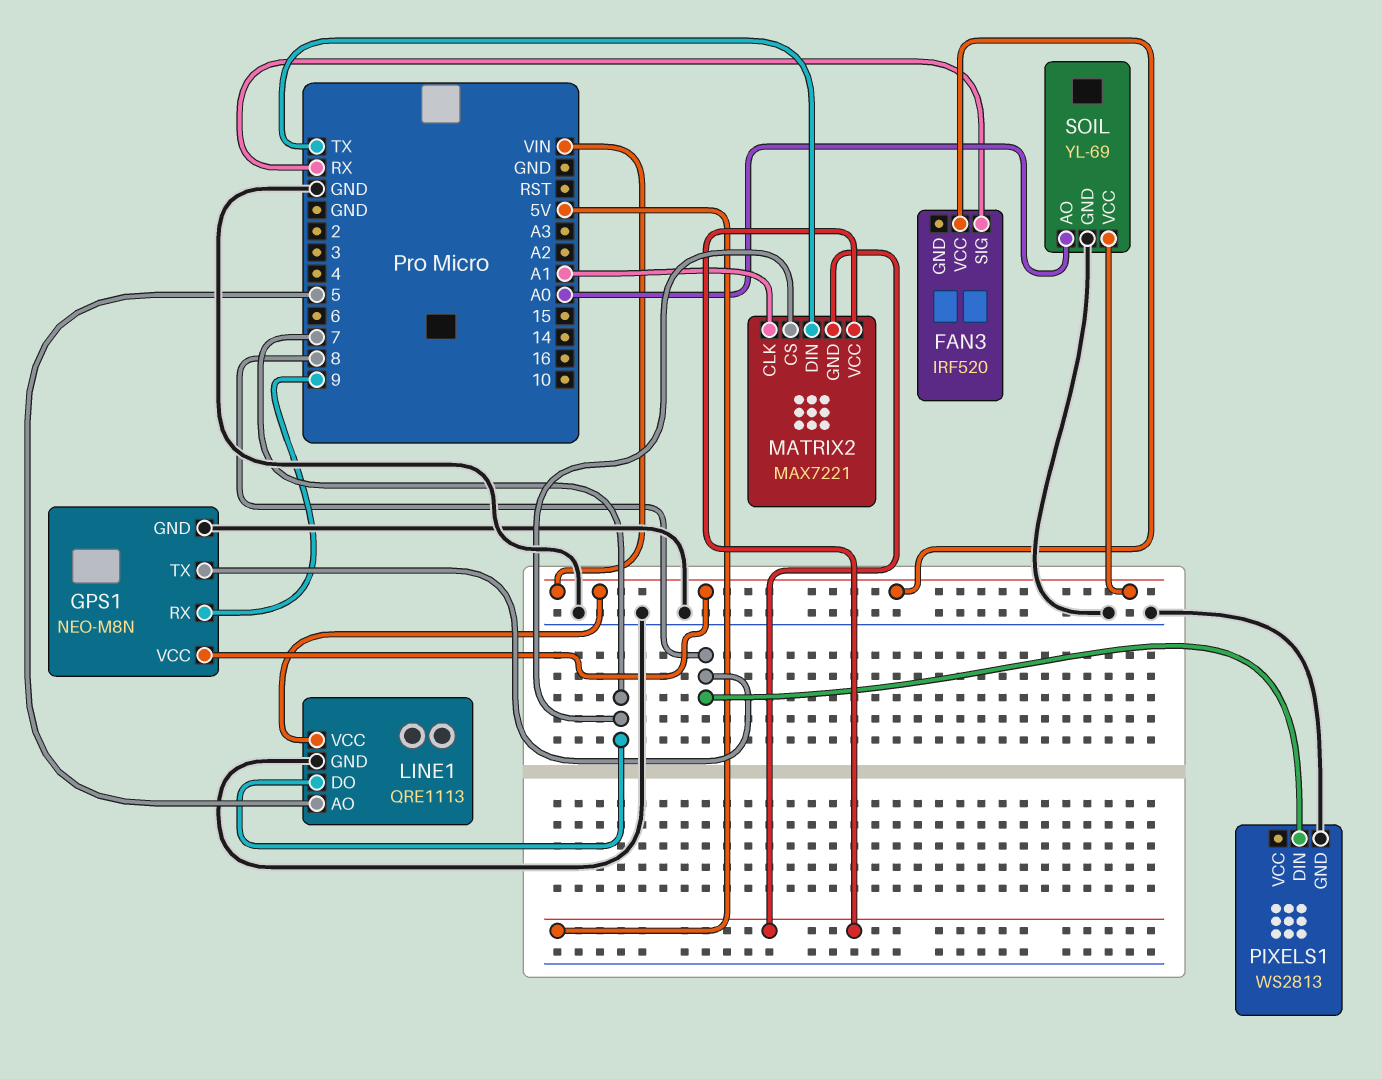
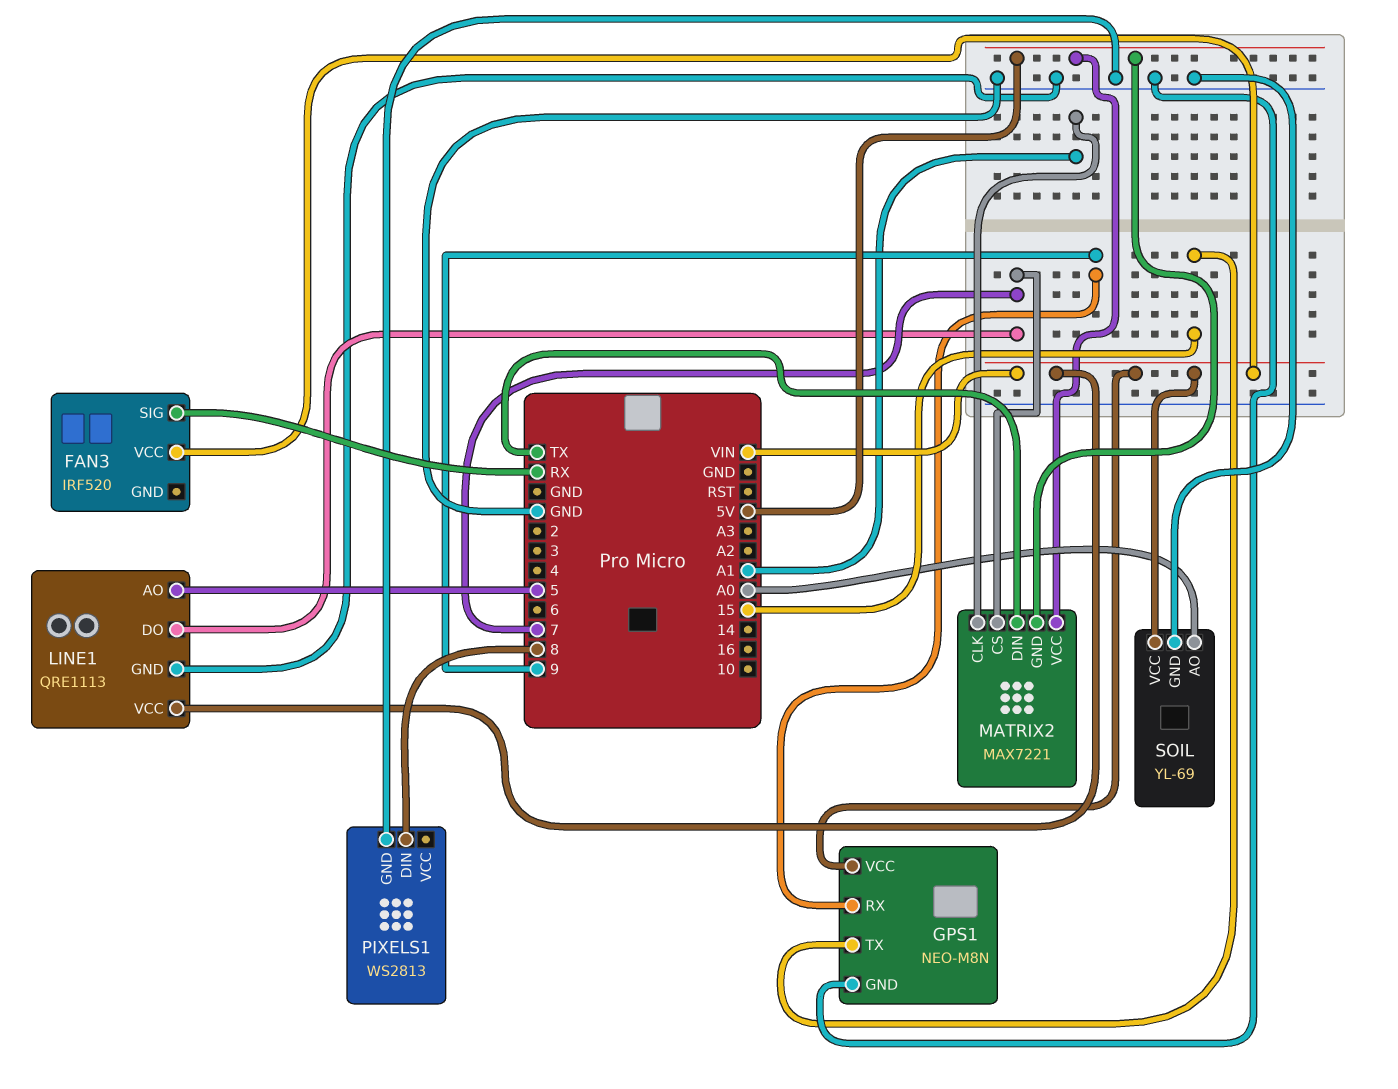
GPS1 pin TX: 8 -> 15

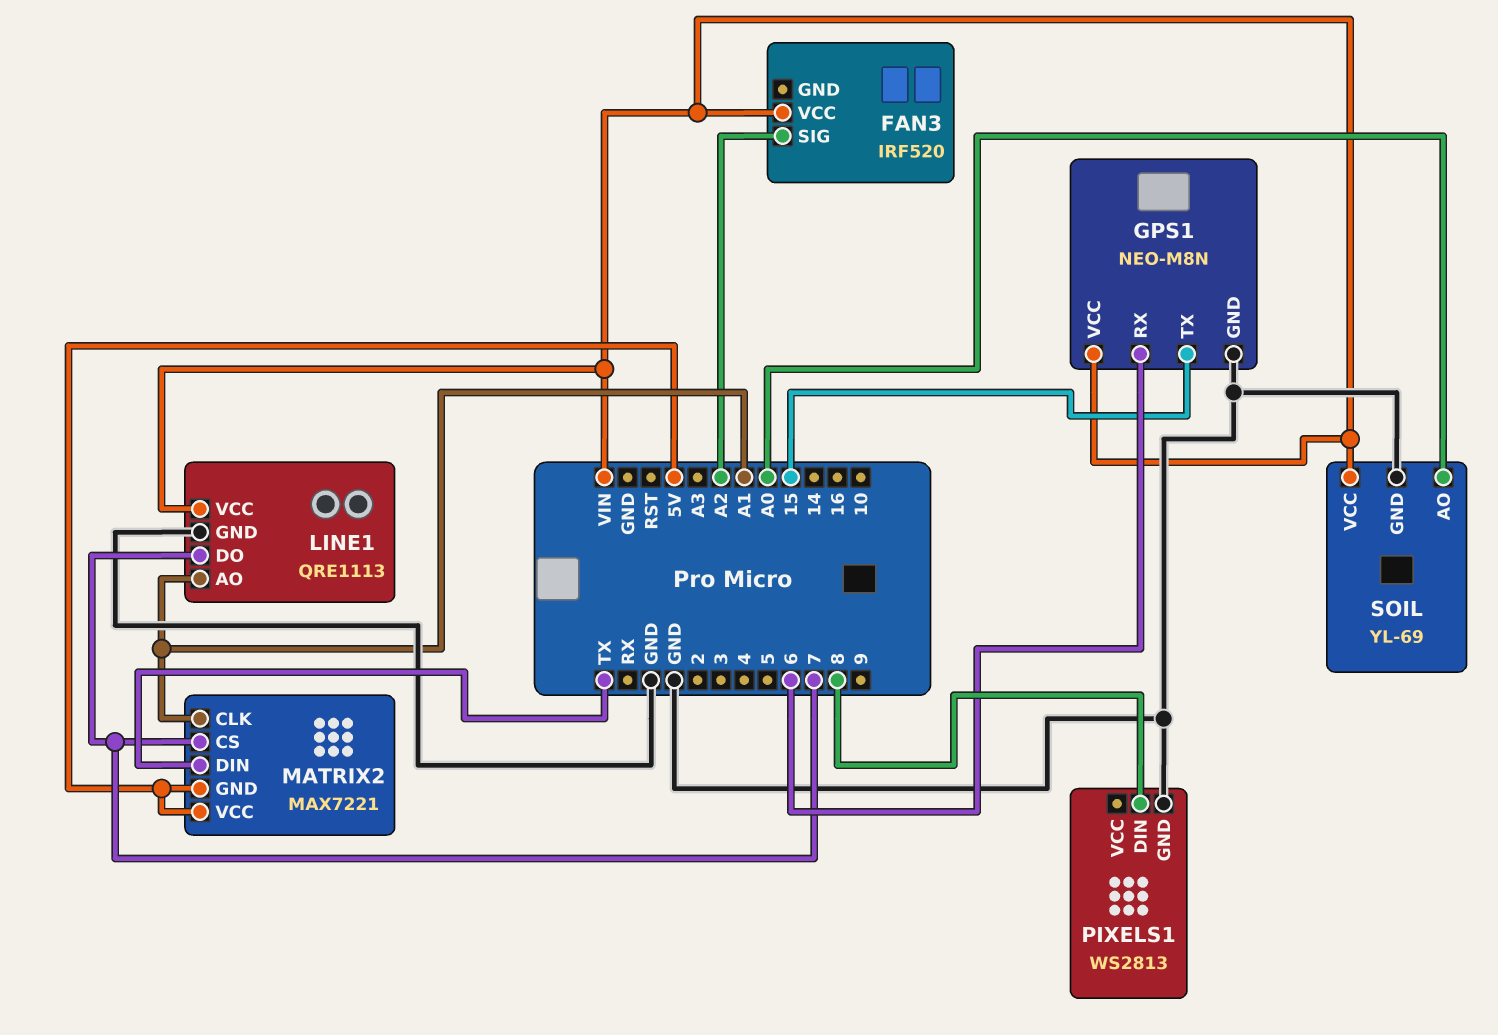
FAN3 pin SIG: RX -> A2
GPS1 pin RX: 9 -> 6
LINE1 pin AO: 5 -> A1

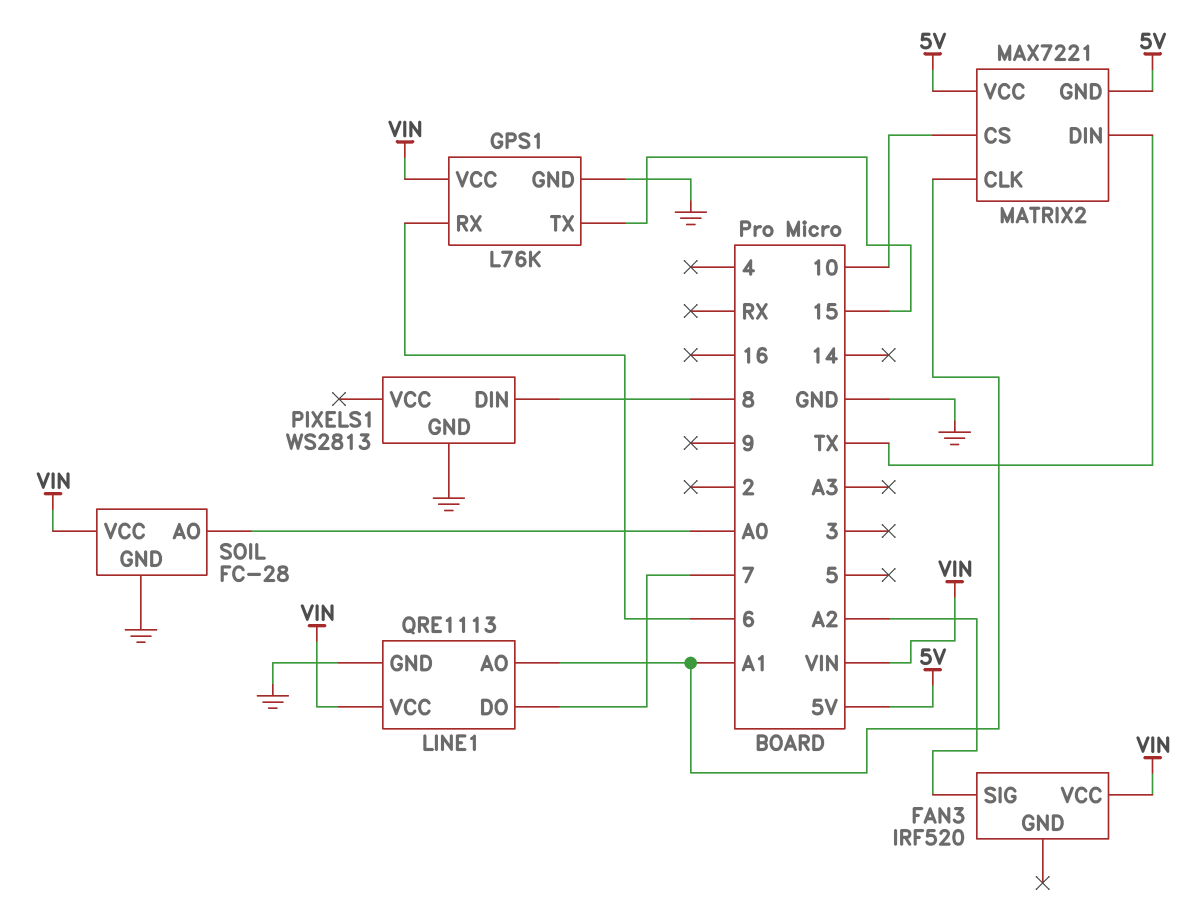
GPS1: NEO-M8N -> L76K
MATRIX2 pin CS: 7 -> 10
SOIL: YL-69 -> FC-28

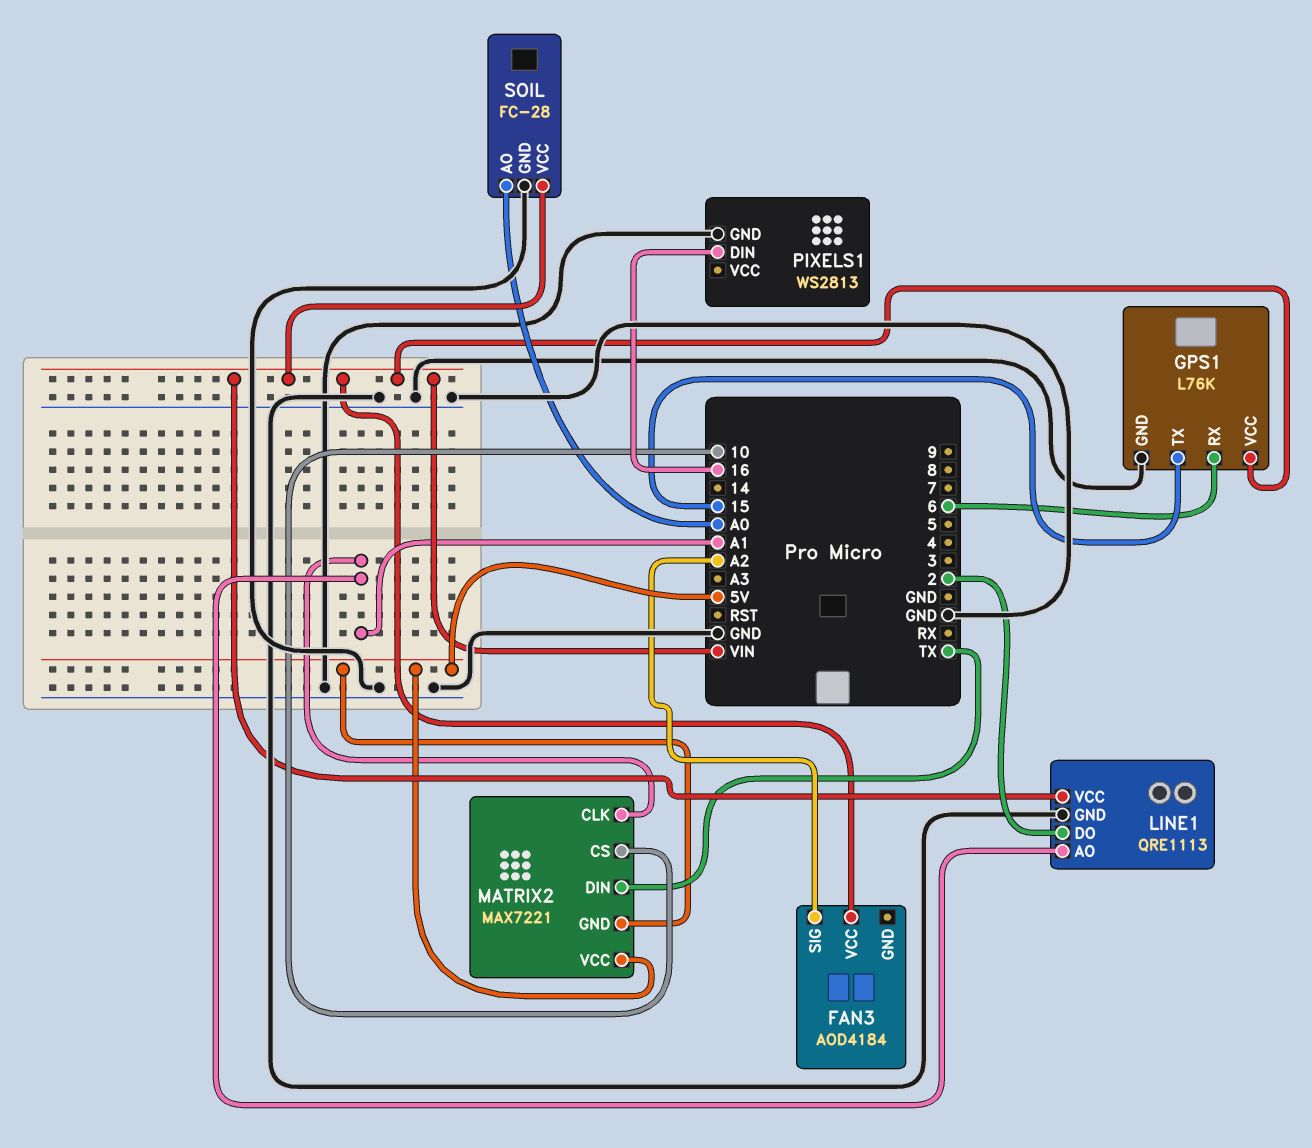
FAN3: IRF520 -> AOD4184
LINE1 pin DO: 7 -> 2
PIXELS1 pin DIN: 8 -> 16

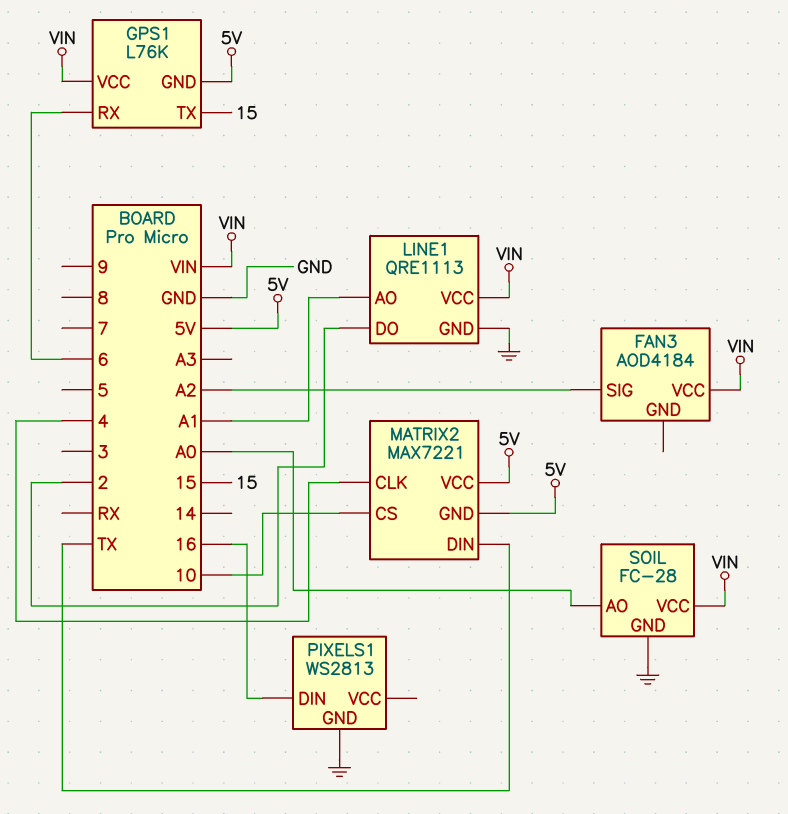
GPS1 pin GND: GND -> 5V
MATRIX2 pin CLK: A1 -> 4

